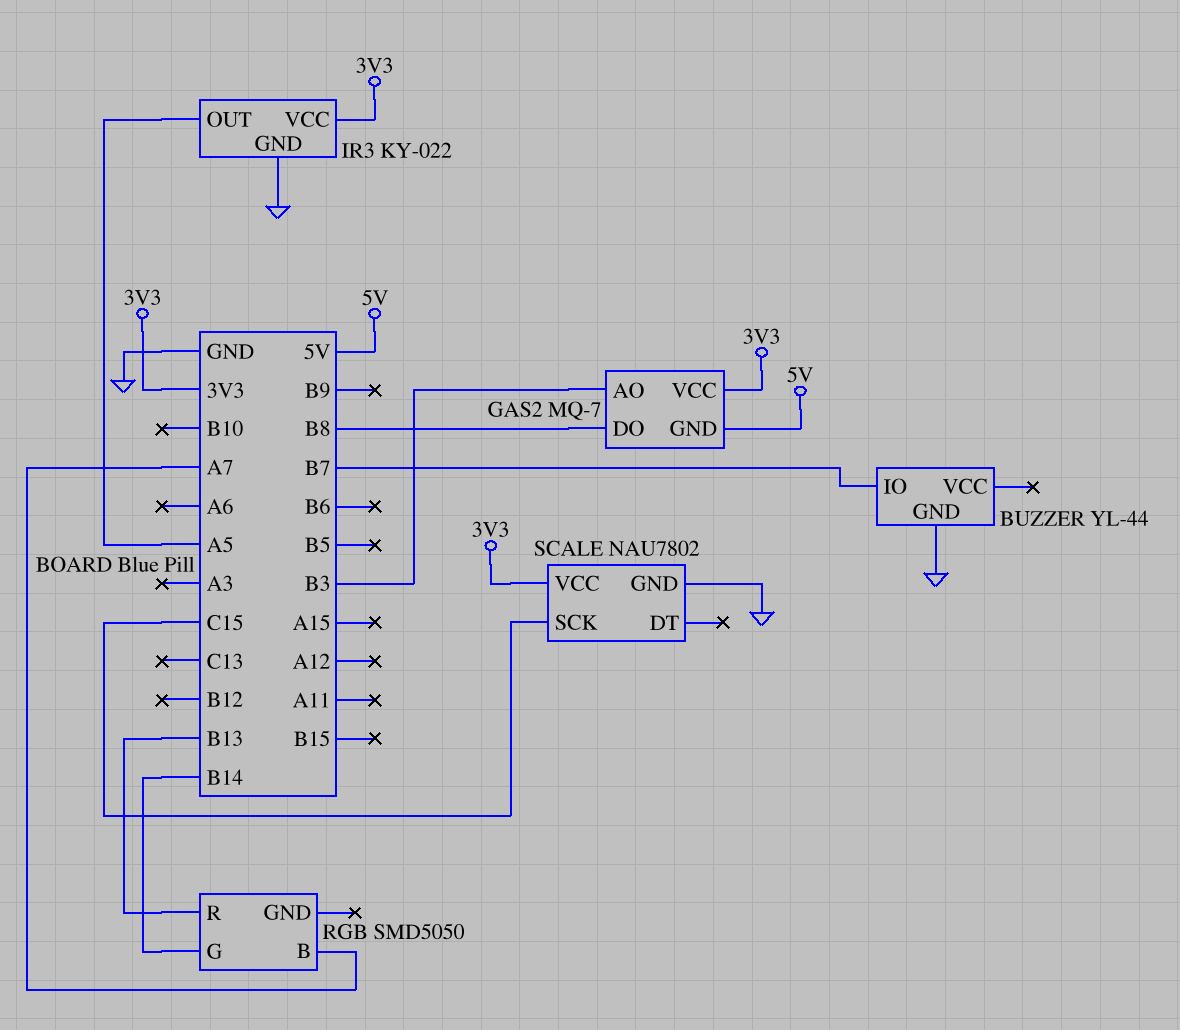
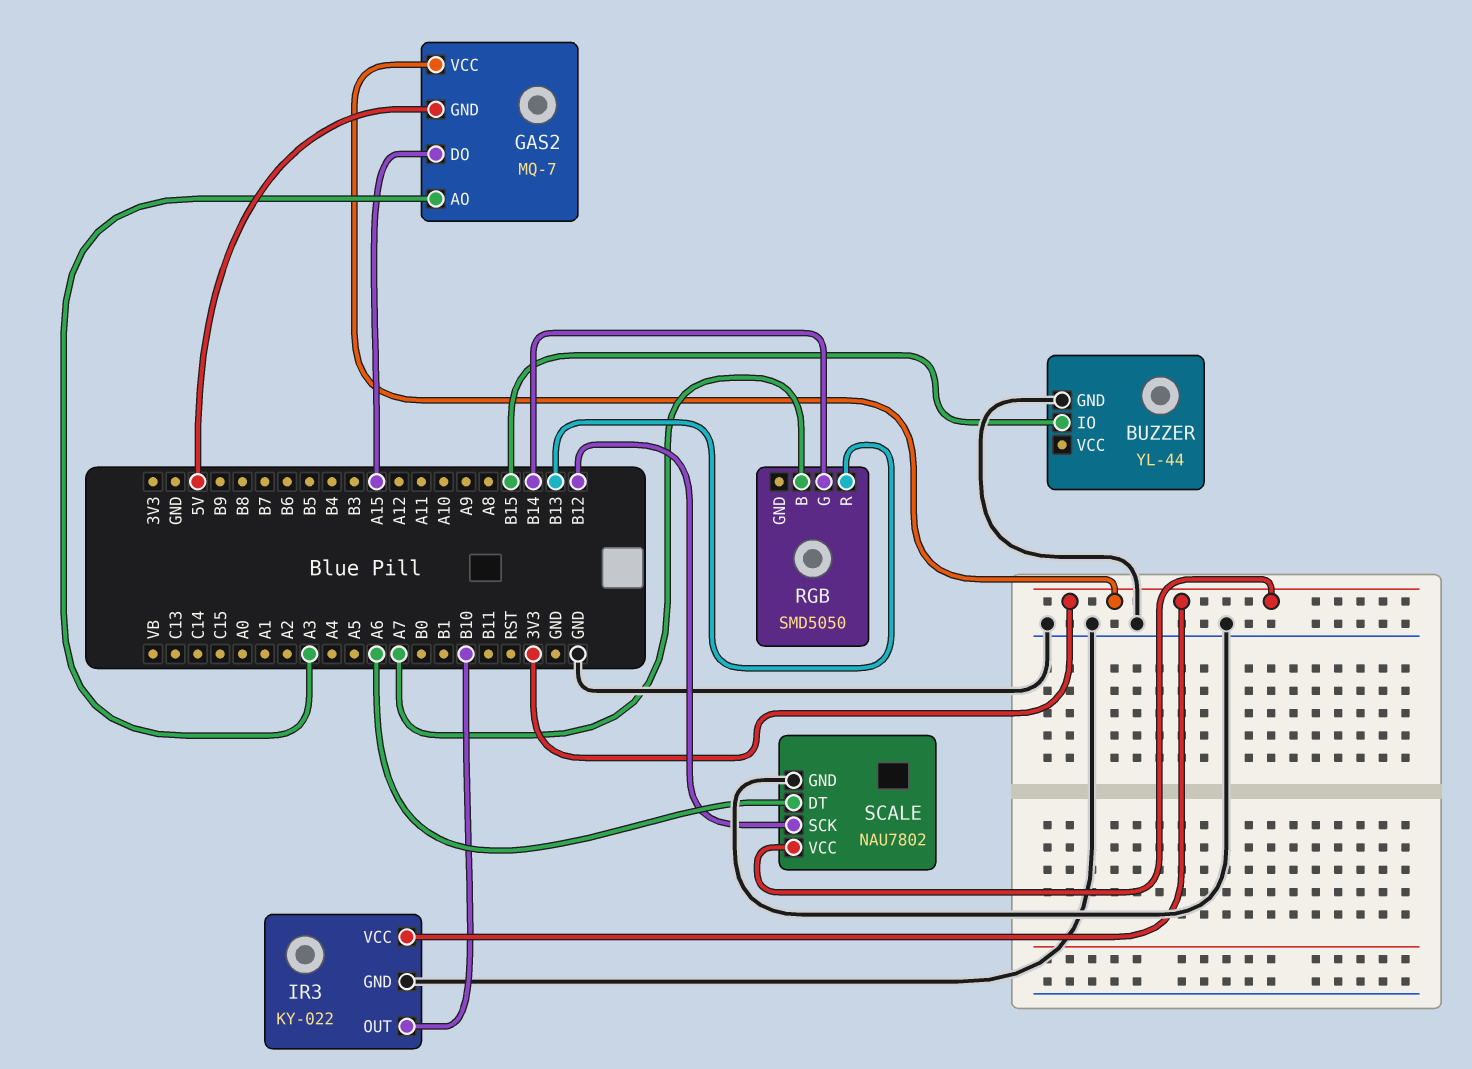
BUZZER pin IO: B7 -> B15
GAS2 pin AO: B3 -> A3
GAS2 pin DO: B8 -> A15
IR3 pin OUT: A5 -> B10
SCALE pin DT: none -> A6
SCALE pin SCK: C15 -> B12

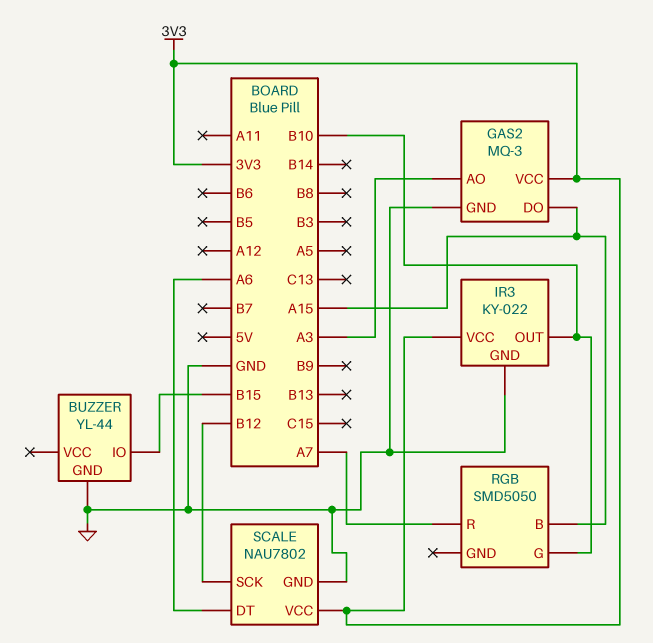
GAS2: MQ-7 -> MQ-3
GAS2 pin GND: 5V -> GND
RGB pin B: A7 -> A15
RGB pin G: B14 -> B10
RGB pin R: B13 -> A7

